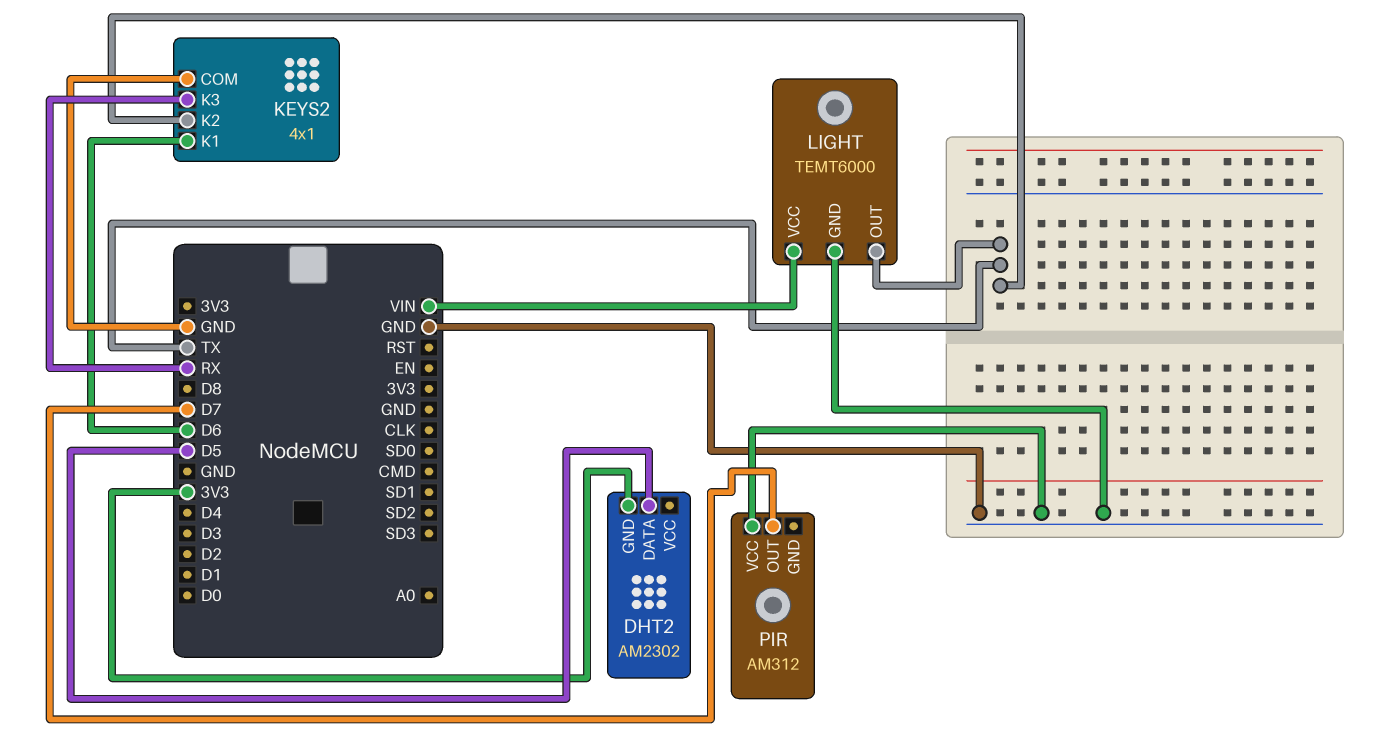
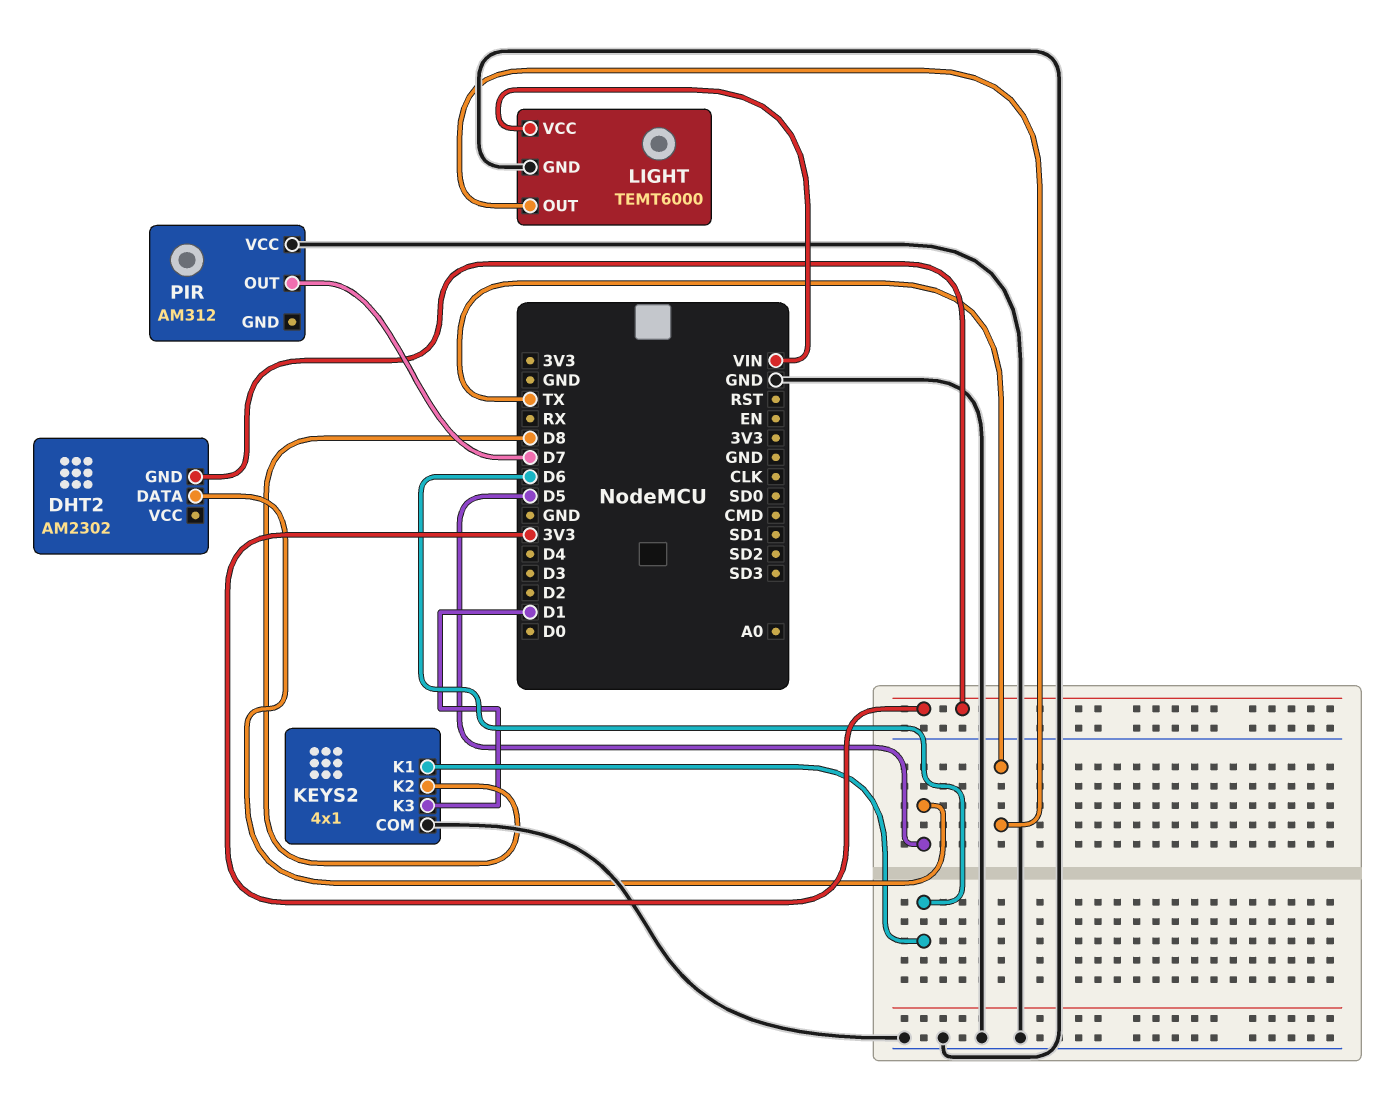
KEYS2 pin K2: TX -> D8
KEYS2 pin K3: RX -> D1

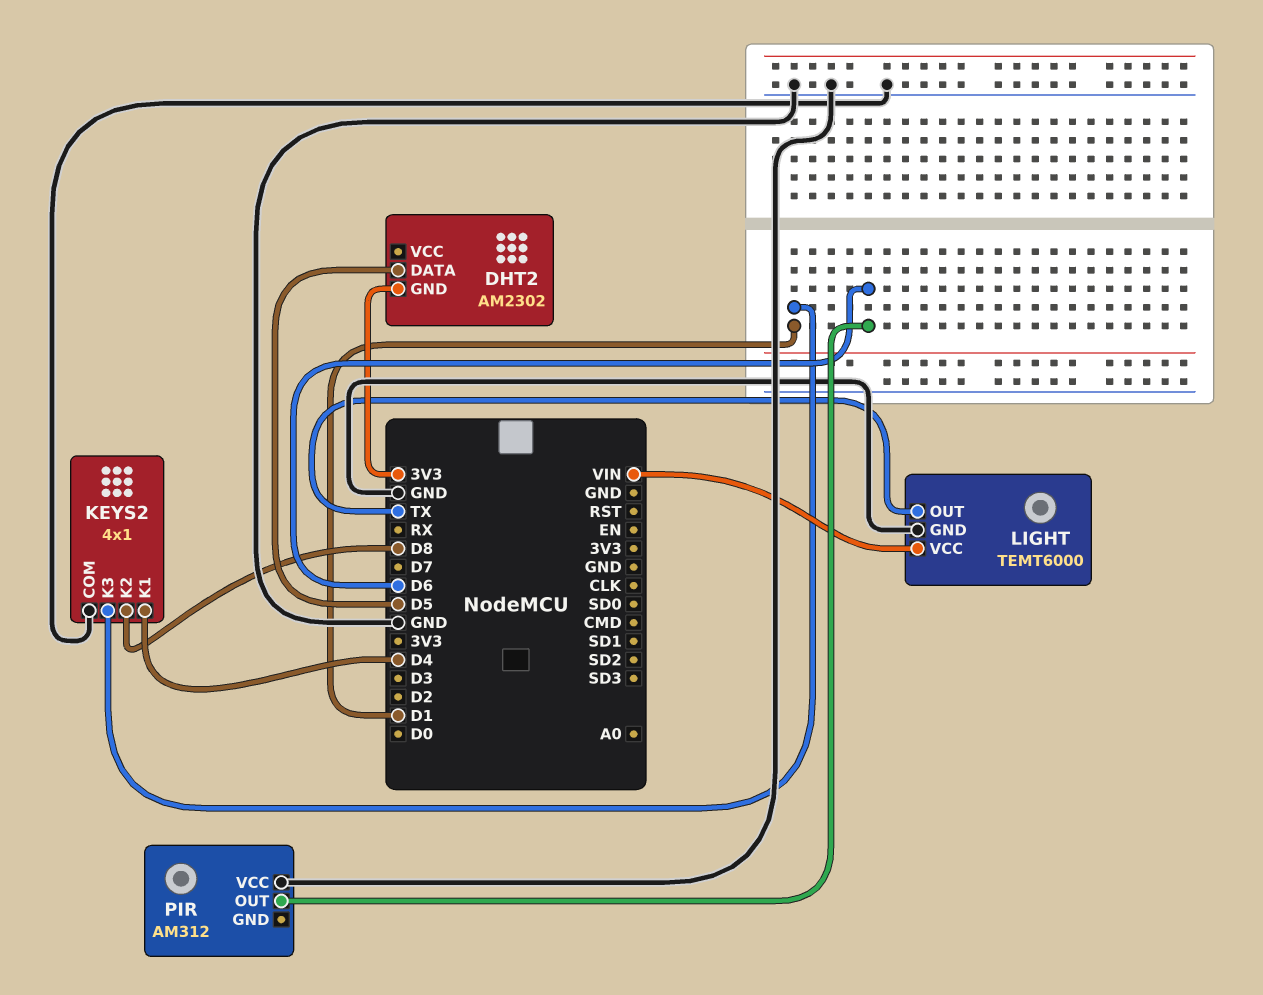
KEYS2 pin K1: D6 -> D4
PIR pin OUT: D7 -> D6

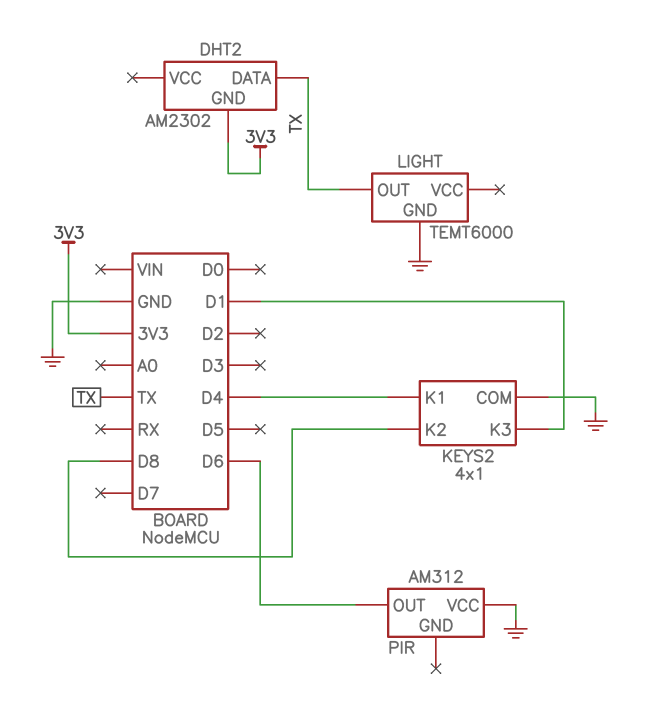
DHT2 pin DATA: D5 -> TX
LIGHT pin VCC: VIN -> none

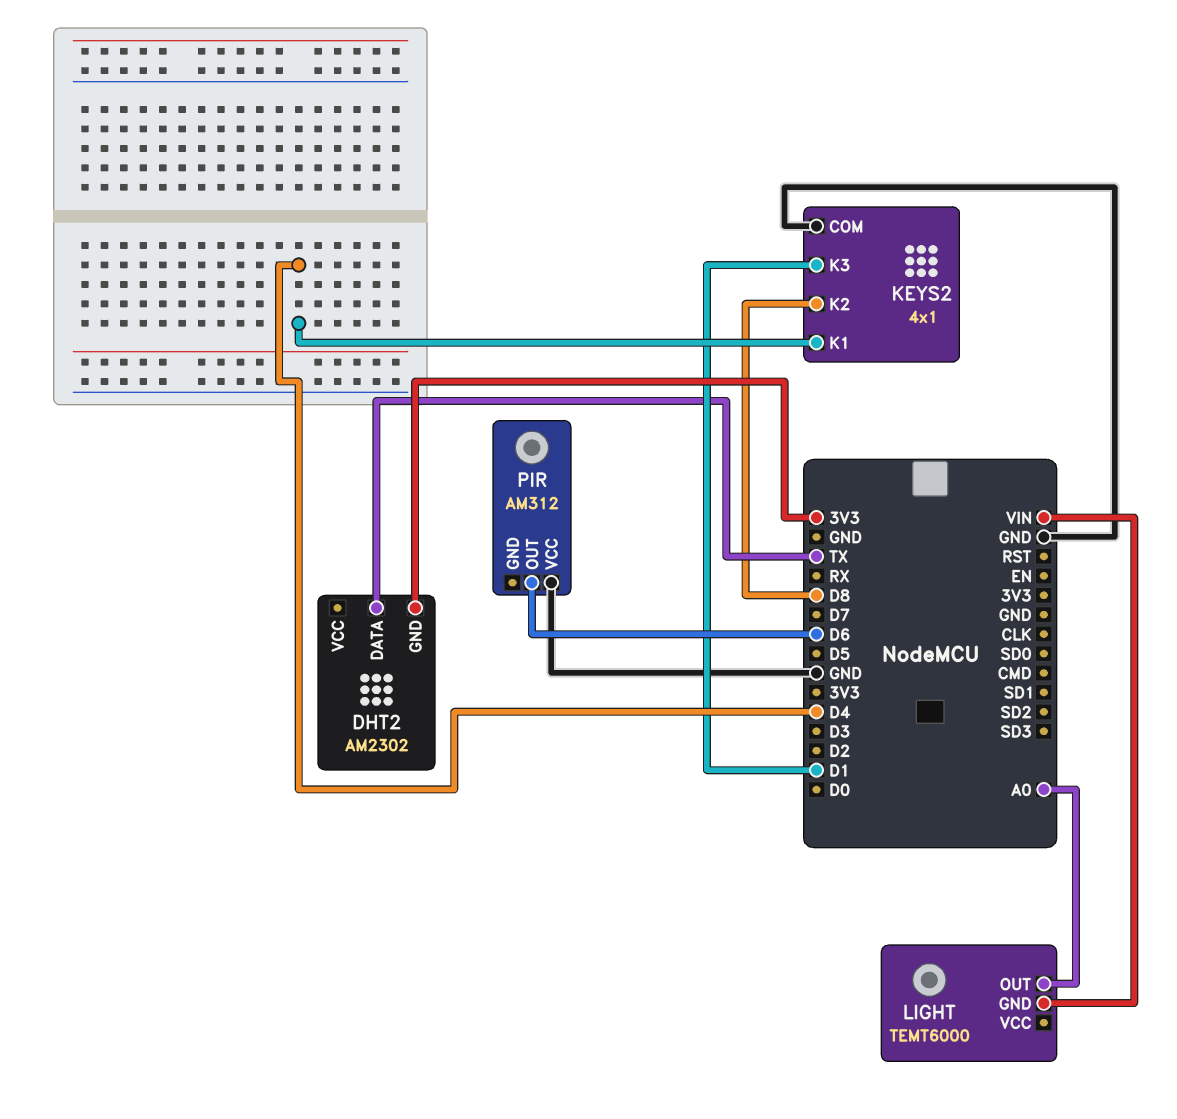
LIGHT pin GND: GND -> VIN
LIGHT pin OUT: TX -> A0

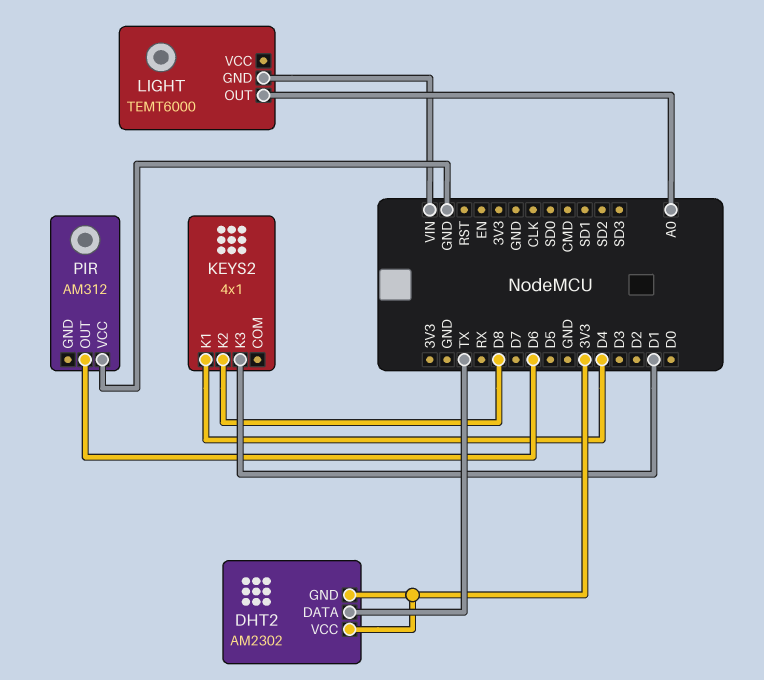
DHT2 pin VCC: none -> 3V3
KEYS2 pin COM: GND -> none

